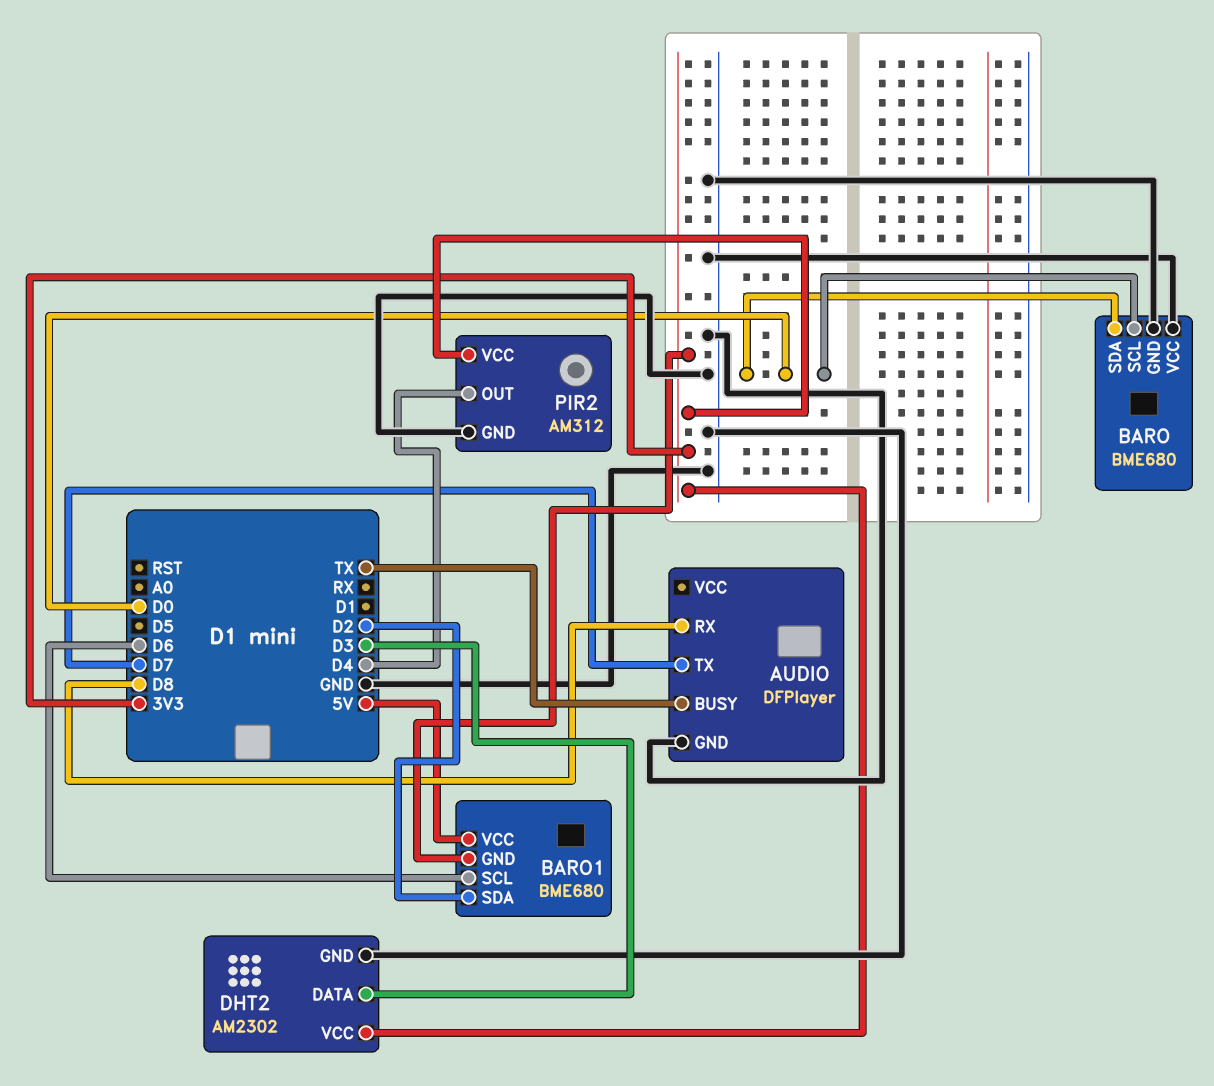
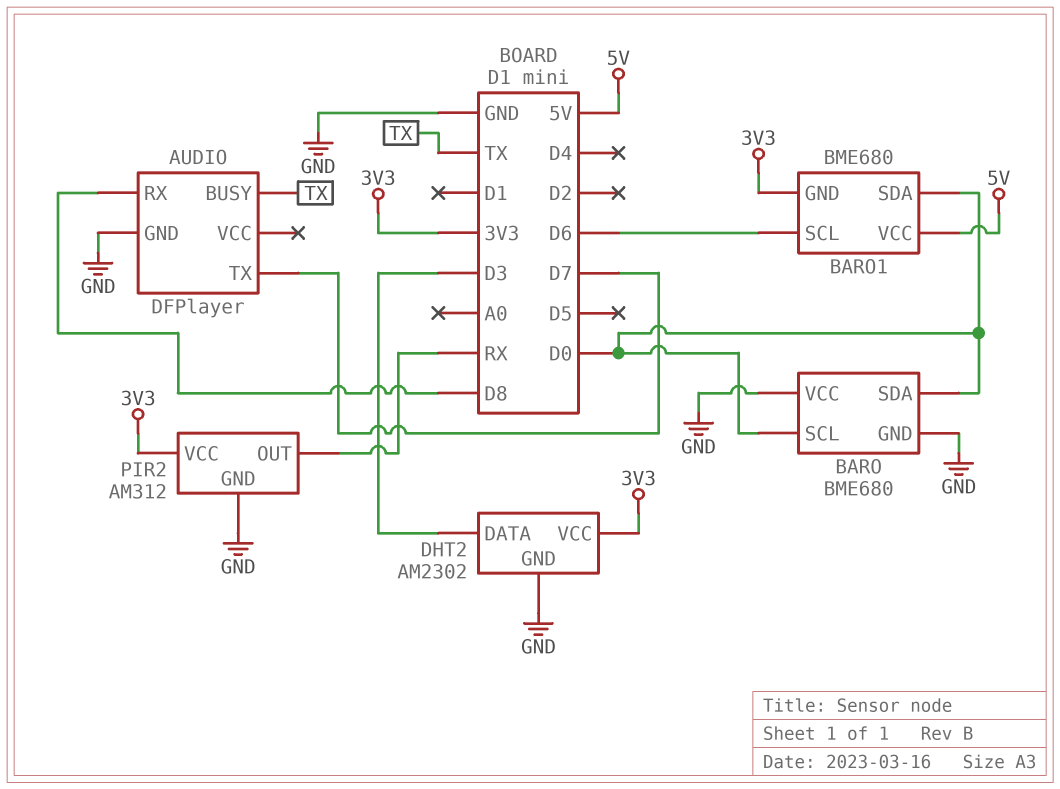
BARO1 pin SDA: D2 -> D0
PIR2 pin OUT: D4 -> RX

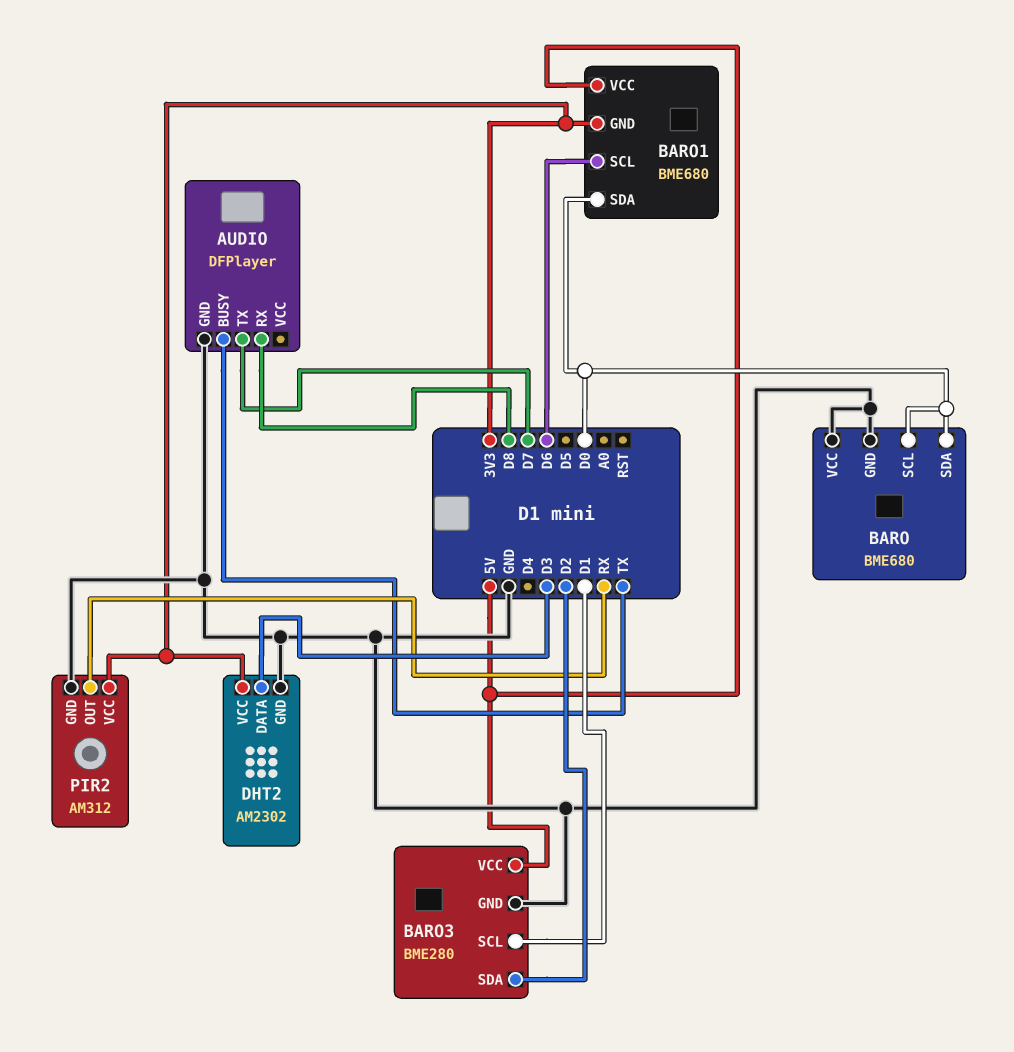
BARO3: none -> BME280
BARO3 pin GND: none -> GND
BARO3 pin SCL: none -> D1
BARO3 pin SDA: none -> D2
BARO3 pin VCC: none -> 5V

